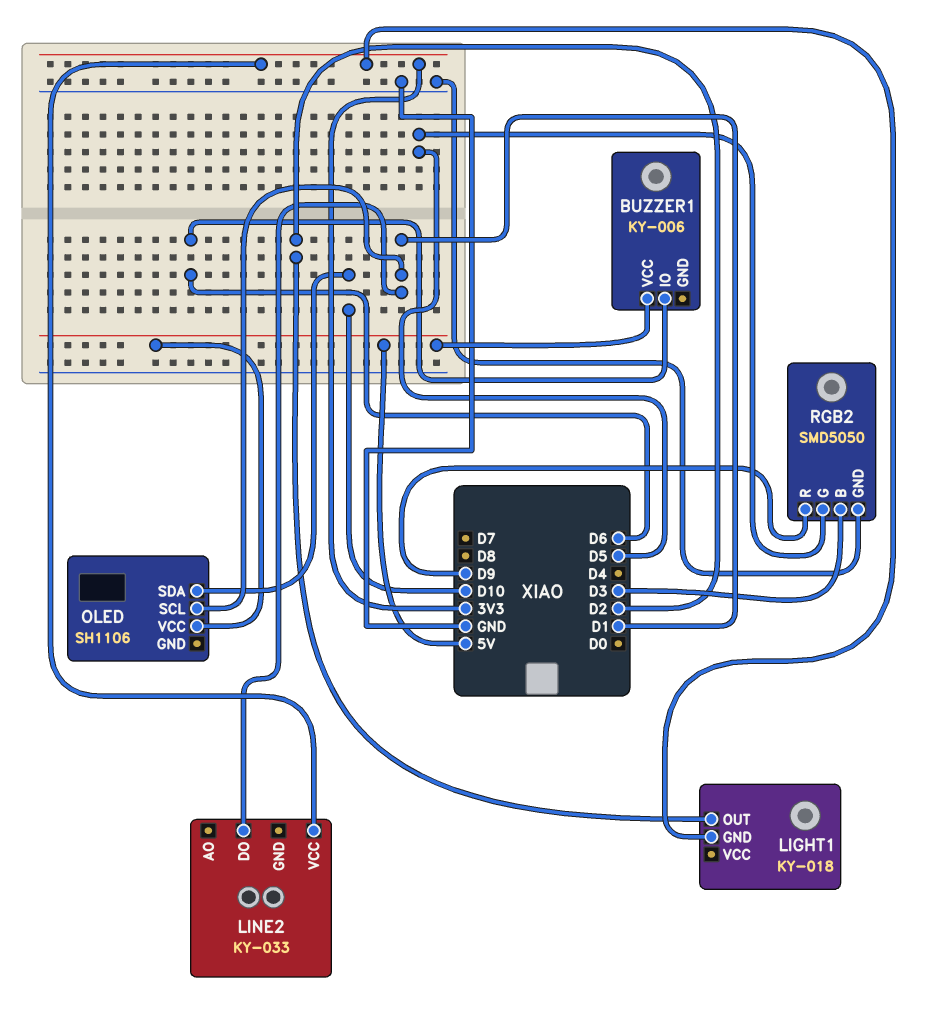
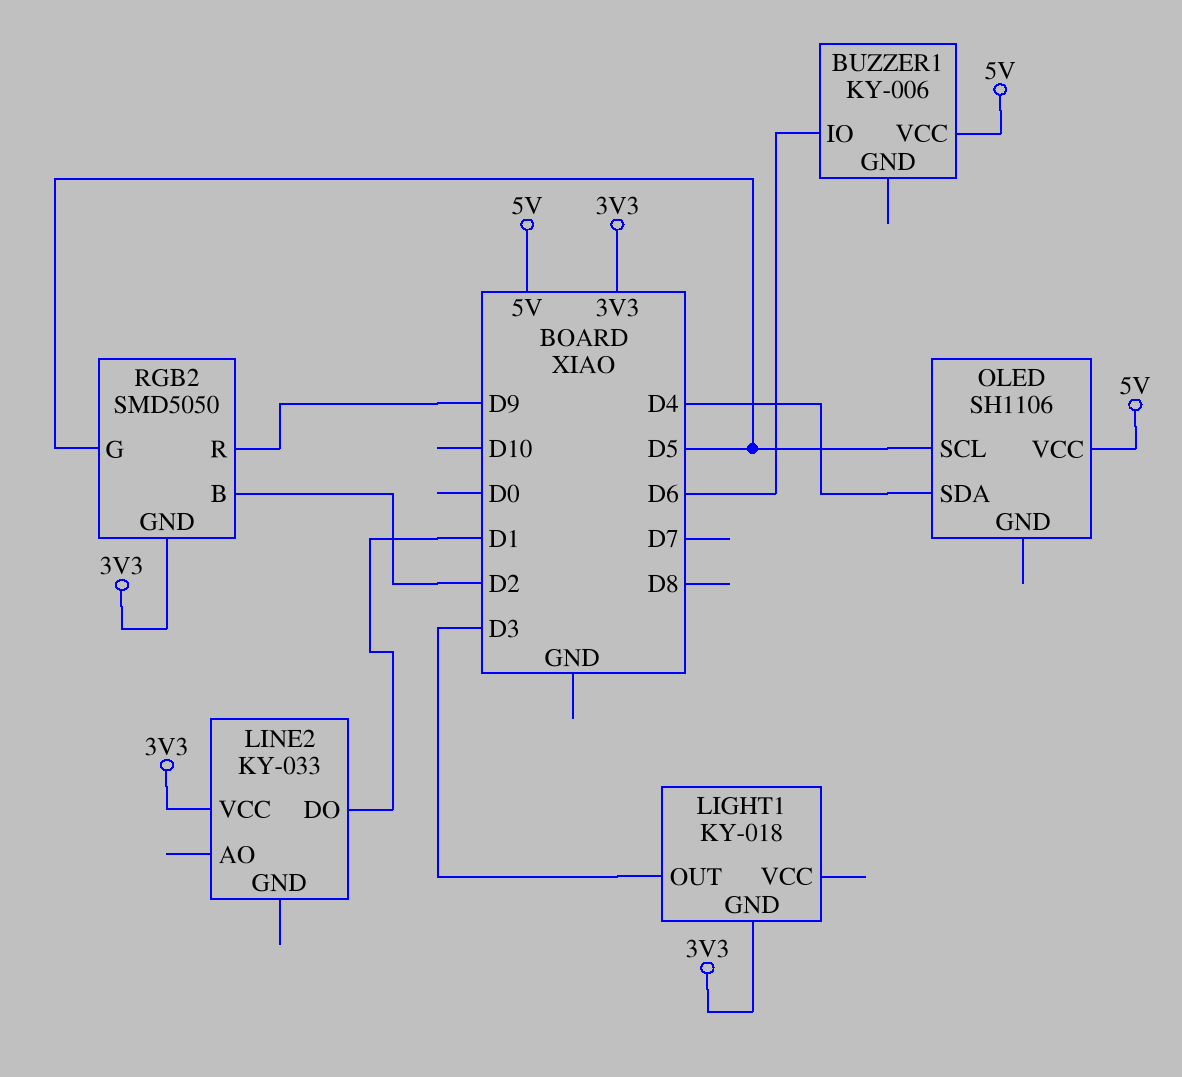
LIGHT1 pin OUT: D2 -> D3
OLED pin SCL: D1 -> D5
OLED pin SDA: D10 -> D4
RGB2 pin B: D3 -> D2
RGB2 pin GND: GND -> 3V3

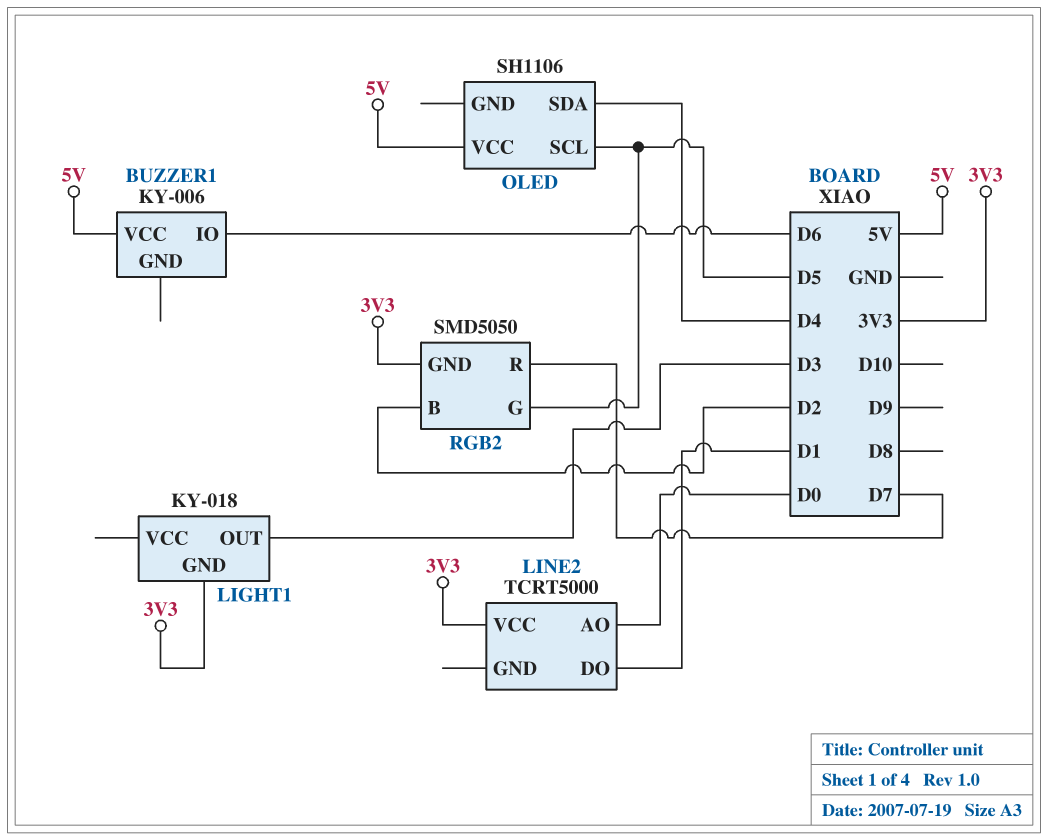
LINE2: KY-033 -> TCRT5000
LINE2 pin AO: none -> D0
RGB2 pin R: D9 -> D7

